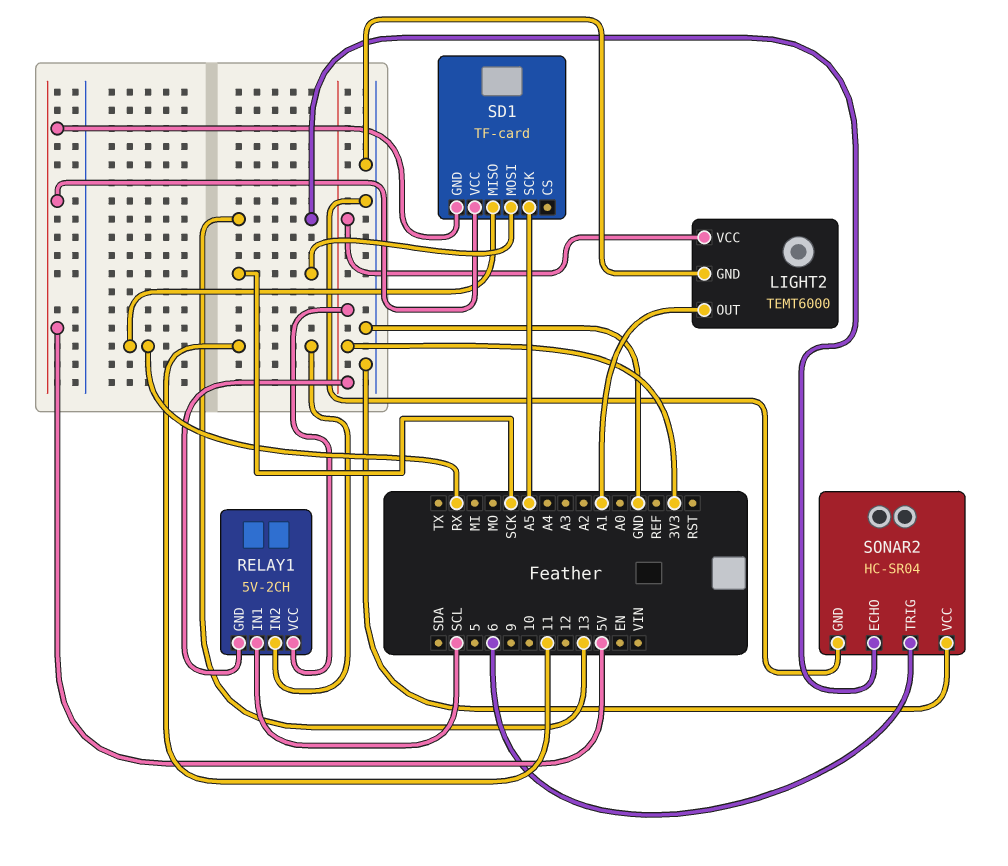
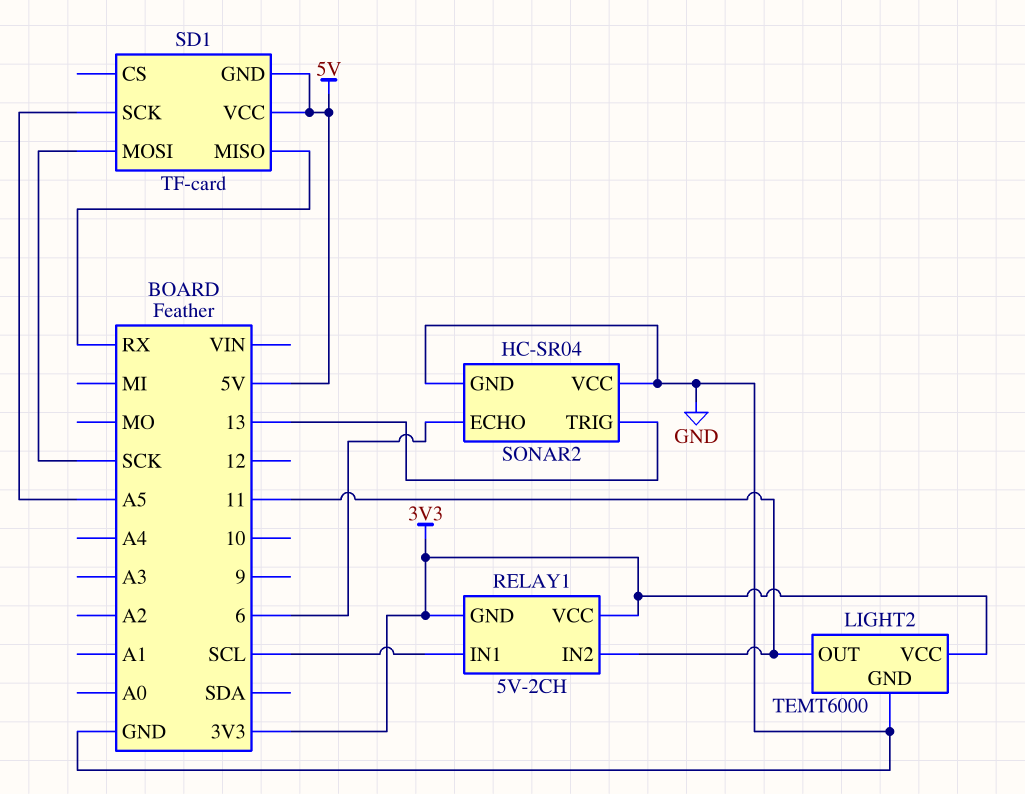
LIGHT2 pin OUT: A1 -> 11
SONAR2 pin ECHO: 13 -> 6
SONAR2 pin TRIG: 6 -> 13

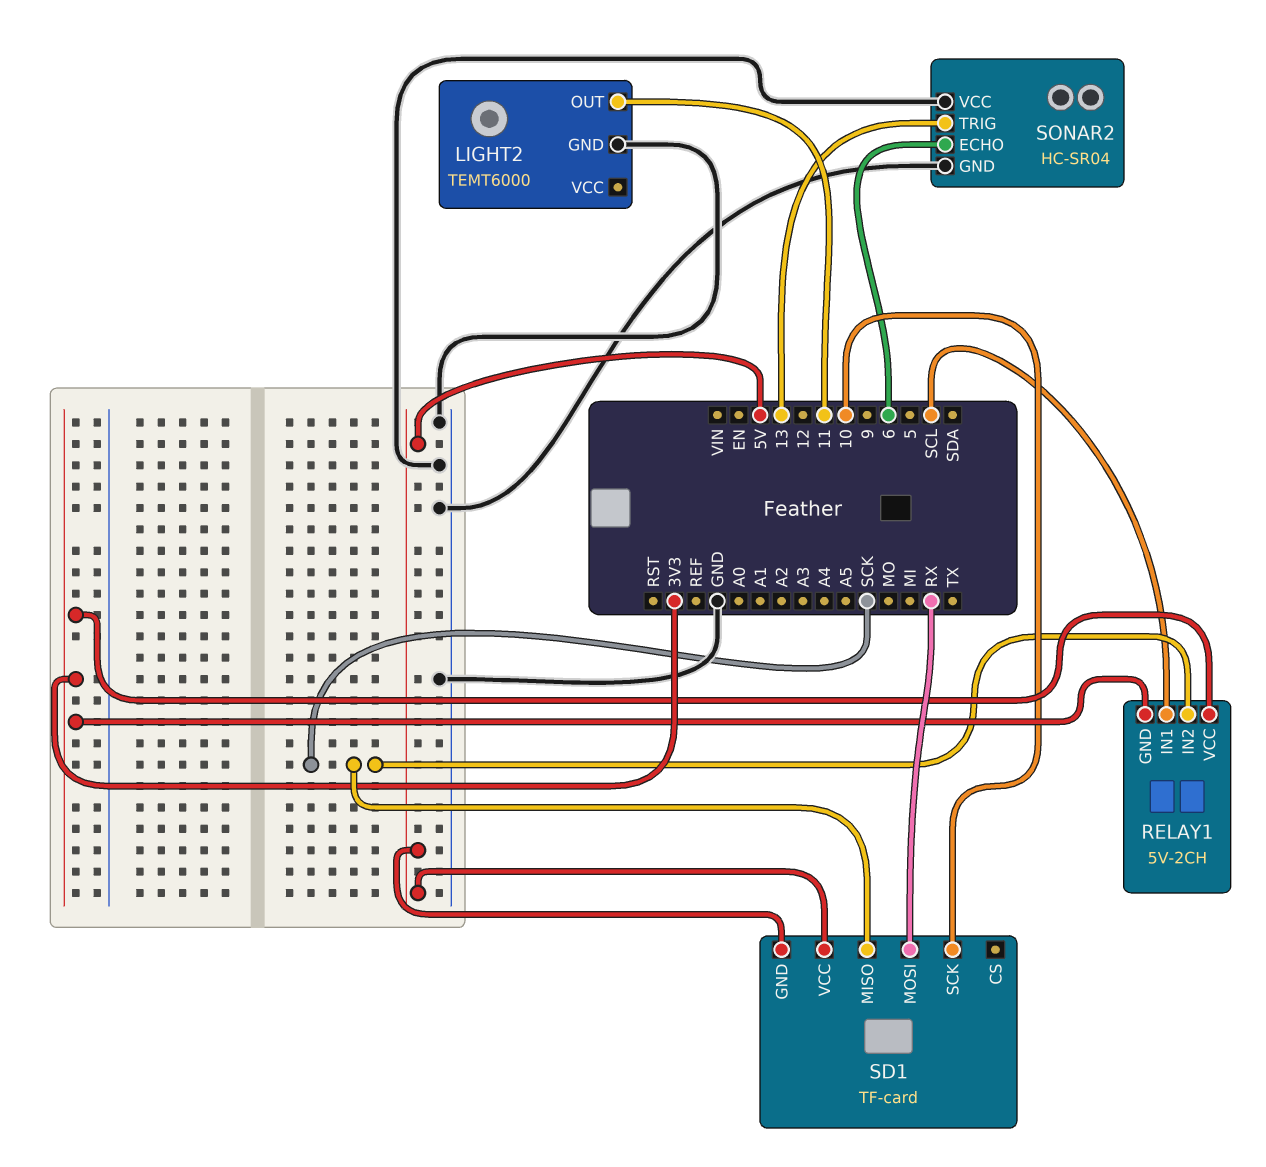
LIGHT2 pin VCC: 3V3 -> none
RELAY1 pin IN2: 11 -> SCK
SD1 pin MISO: RX -> SCK
SD1 pin MOSI: SCK -> RX
SD1 pin SCK: A5 -> 10

